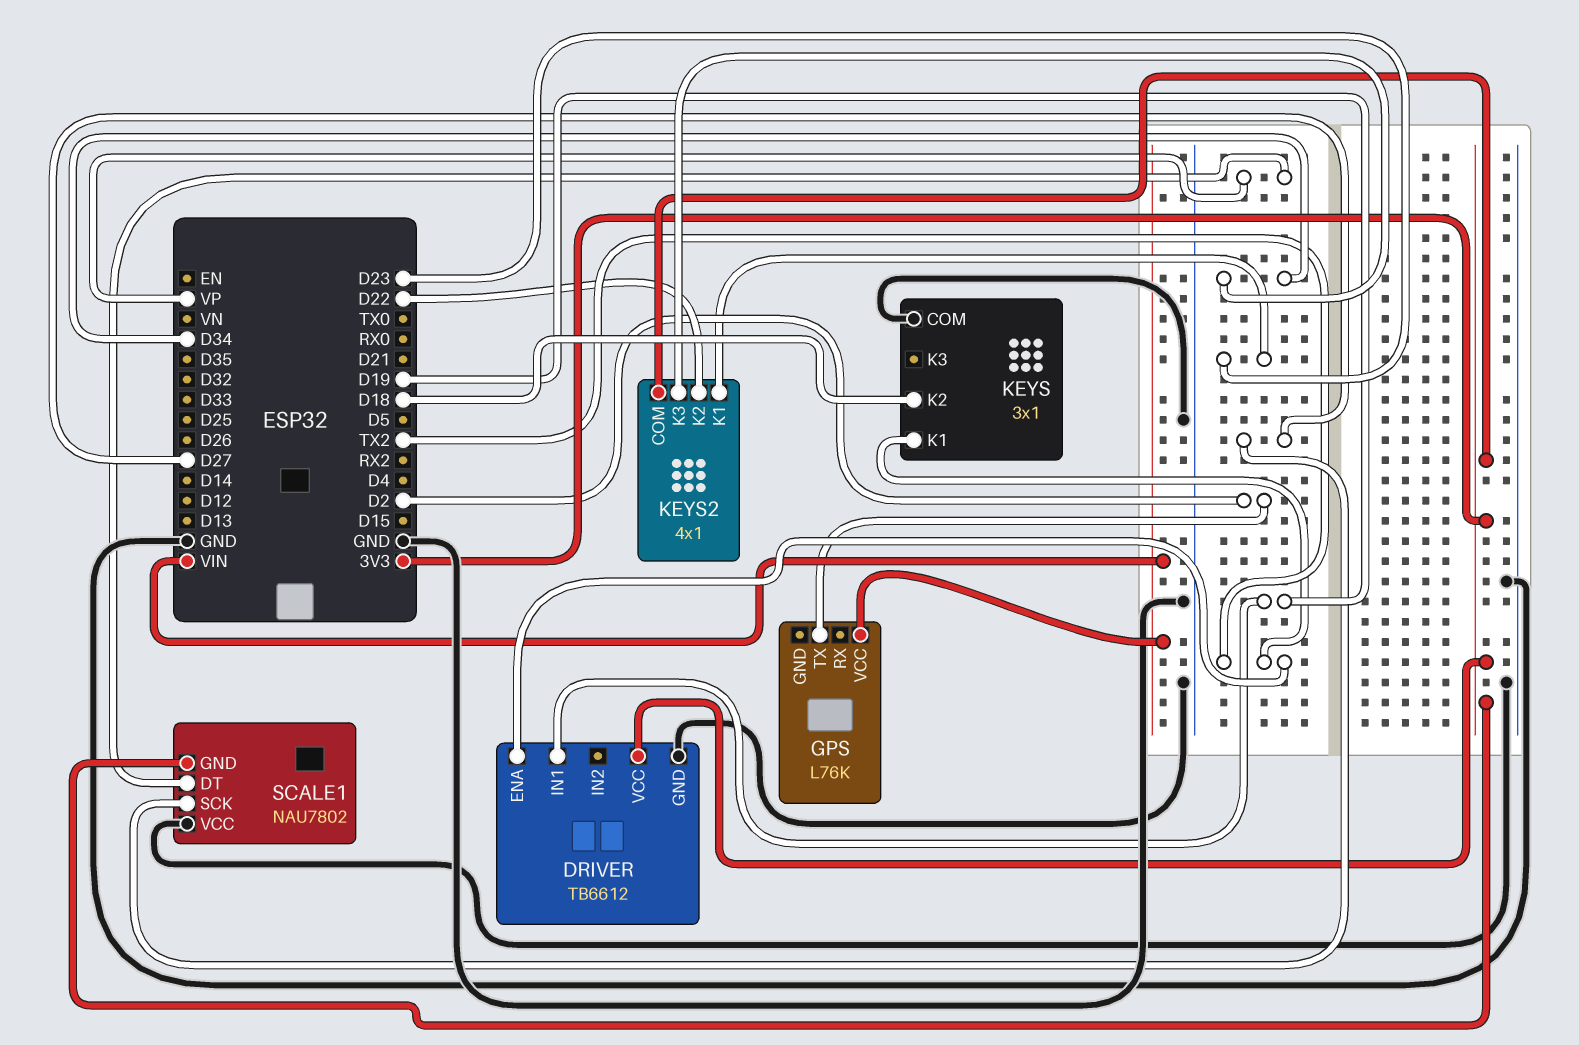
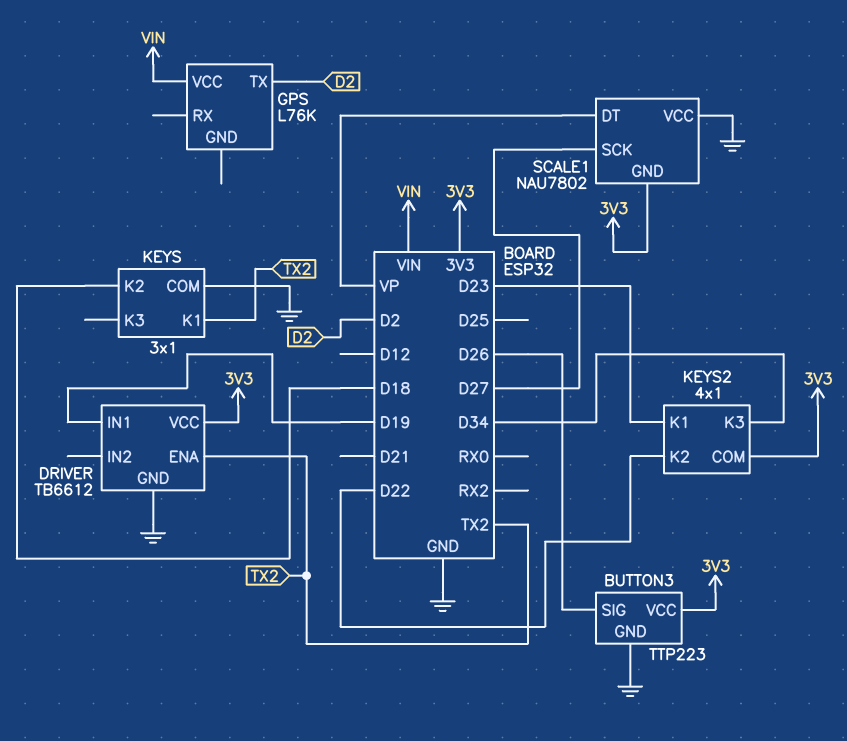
BUTTON3: none -> TTP223
BUTTON3 pin GND: none -> GND
BUTTON3 pin SIG: none -> D26
BUTTON3 pin VCC: none -> 3V3

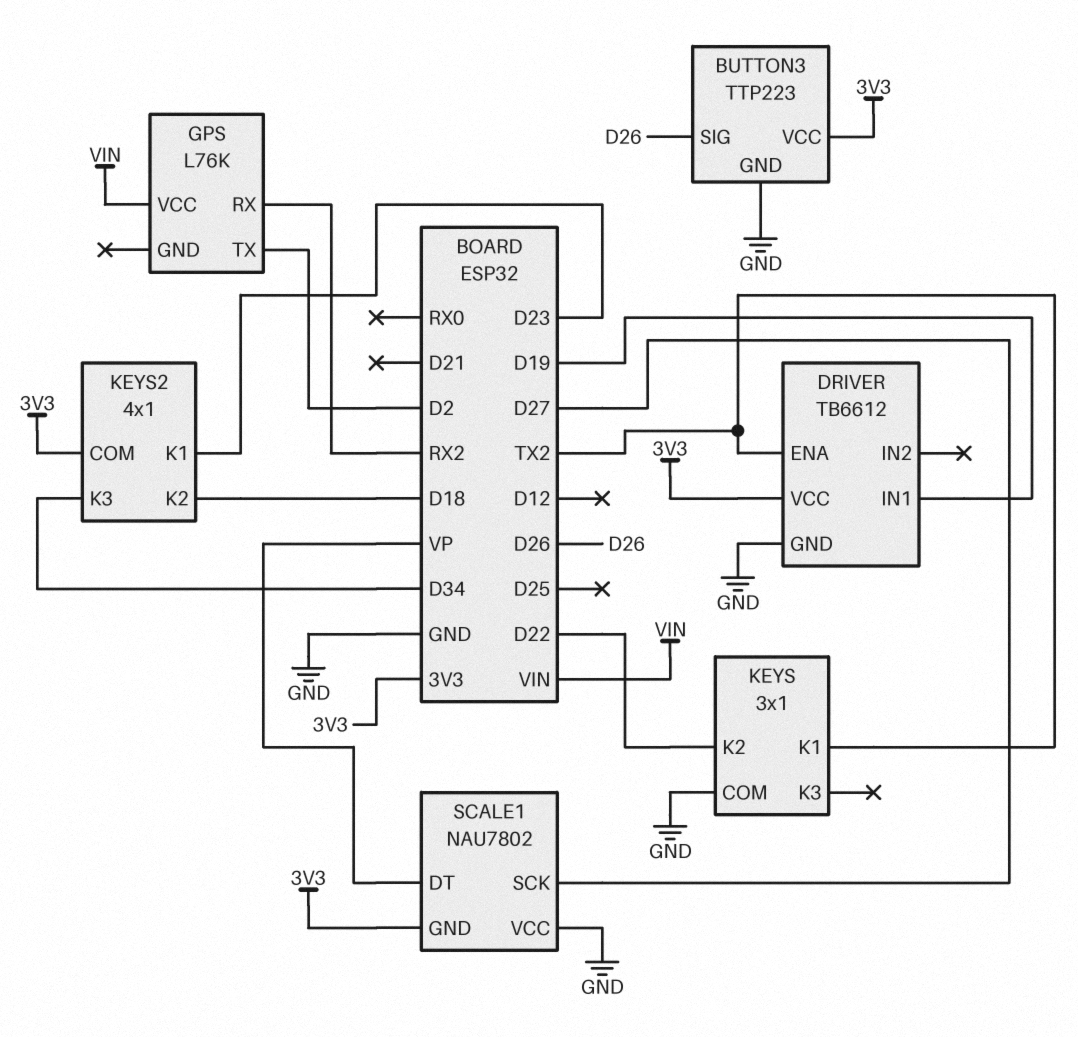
GPS pin RX: none -> RX2
KEYS pin K2: D18 -> D22
KEYS2 pin K2: D22 -> D18

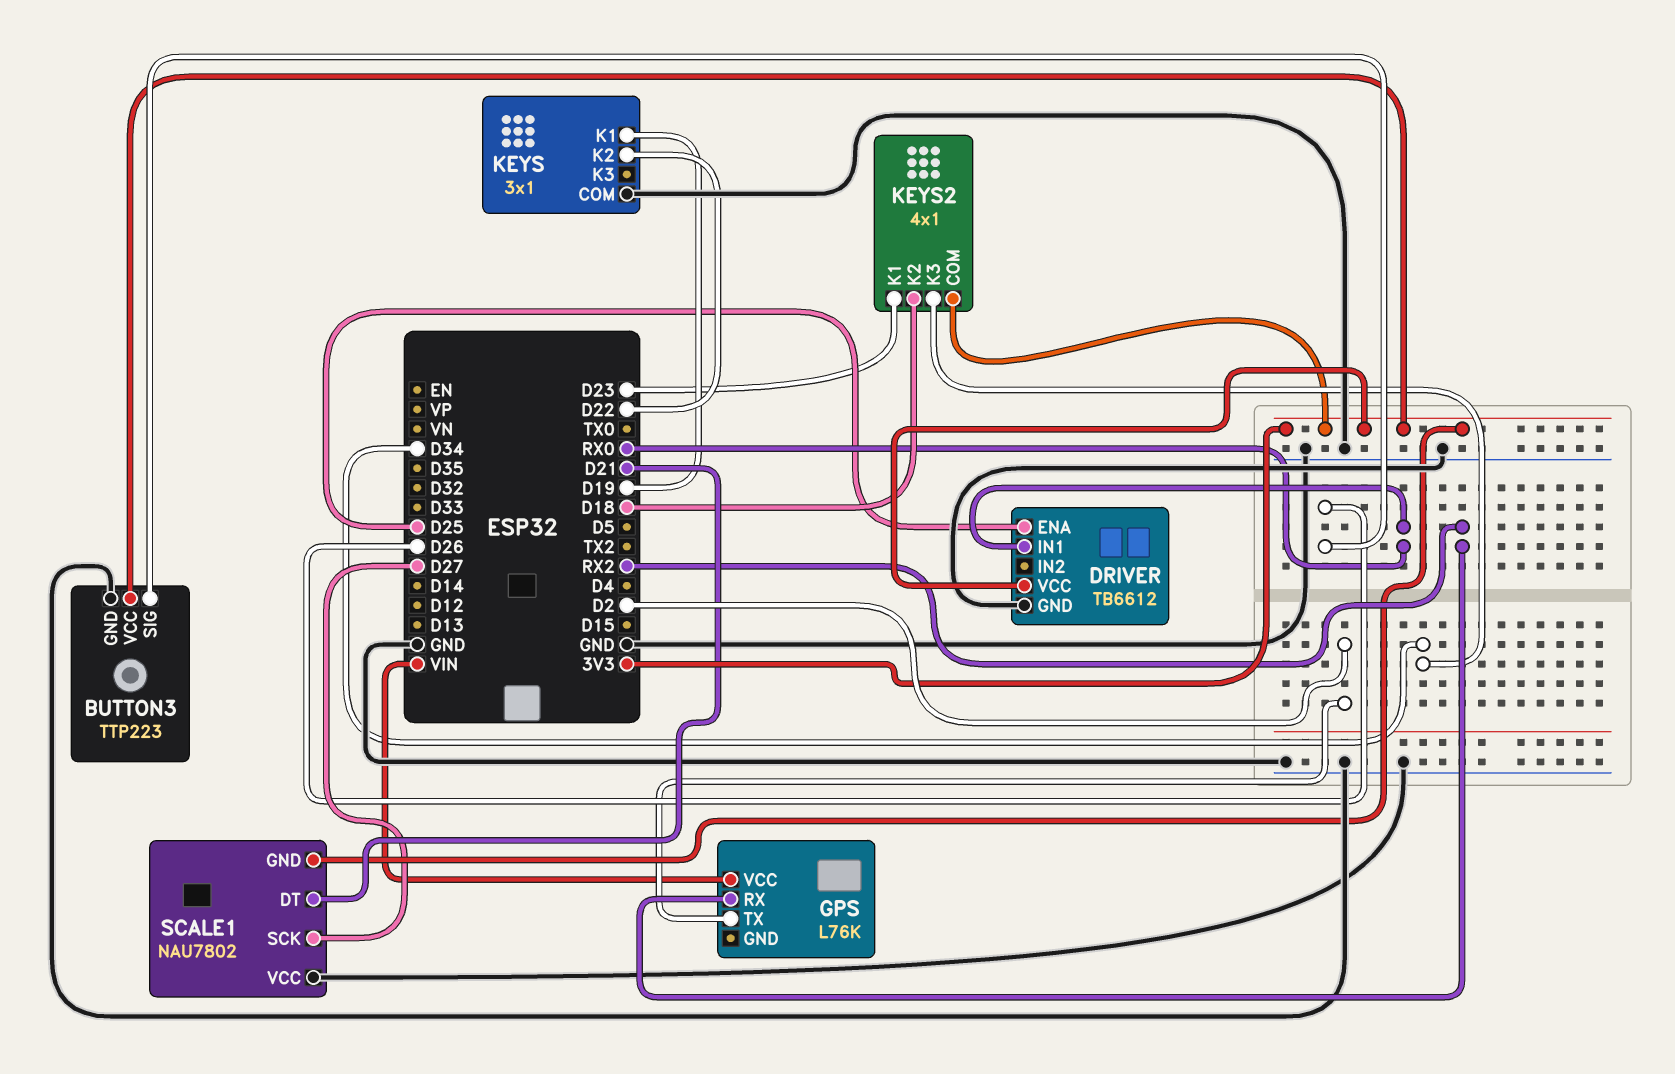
DRIVER pin ENA: TX2 -> D25
DRIVER pin IN1: D19 -> RX0
KEYS pin K1: TX2 -> D19
SCALE1 pin DT: VP -> D21

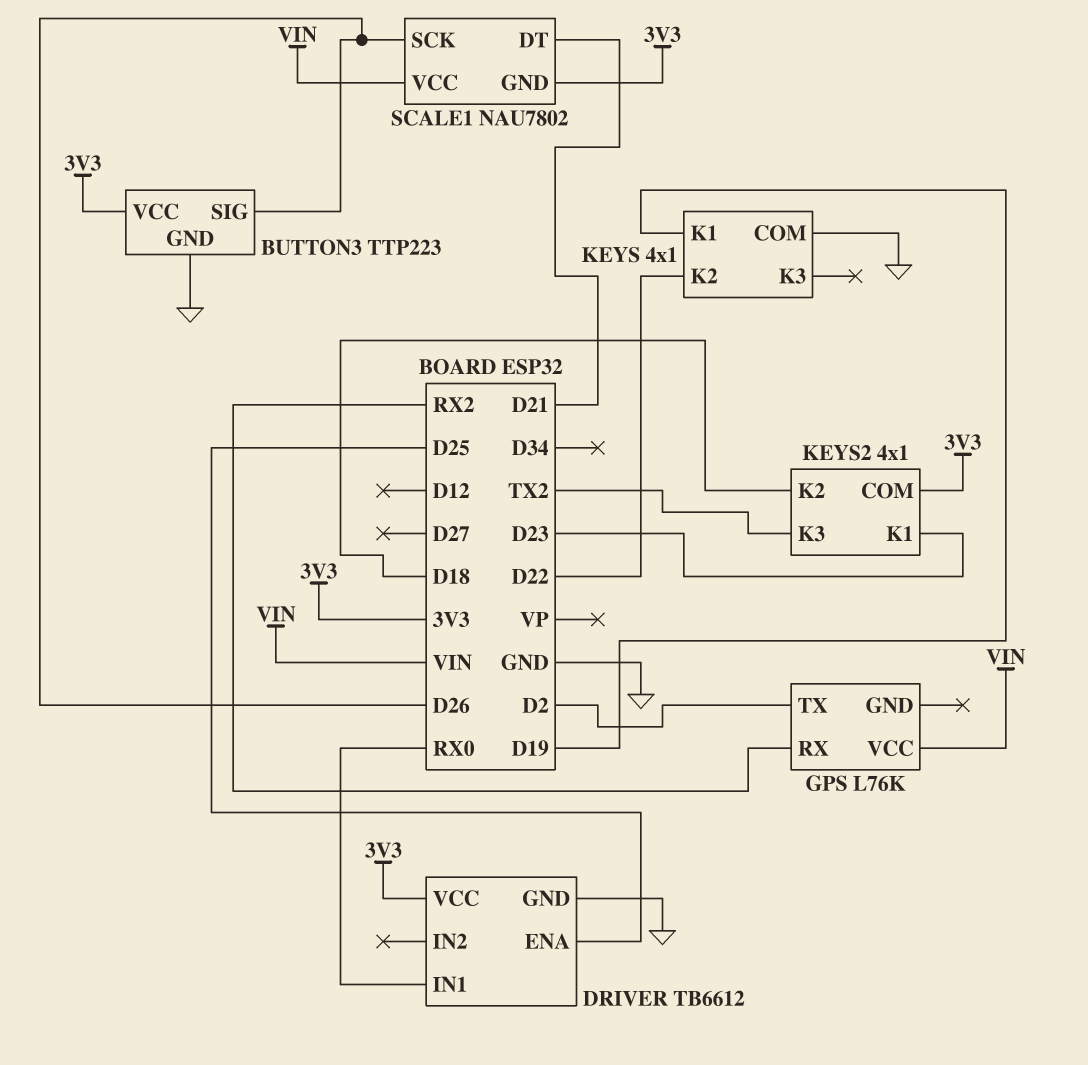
KEYS: 3x1 -> 4x1
KEYS2 pin K3: D34 -> TX2
SCALE1 pin SCK: D27 -> D26
SCALE1 pin VCC: GND -> VIN

